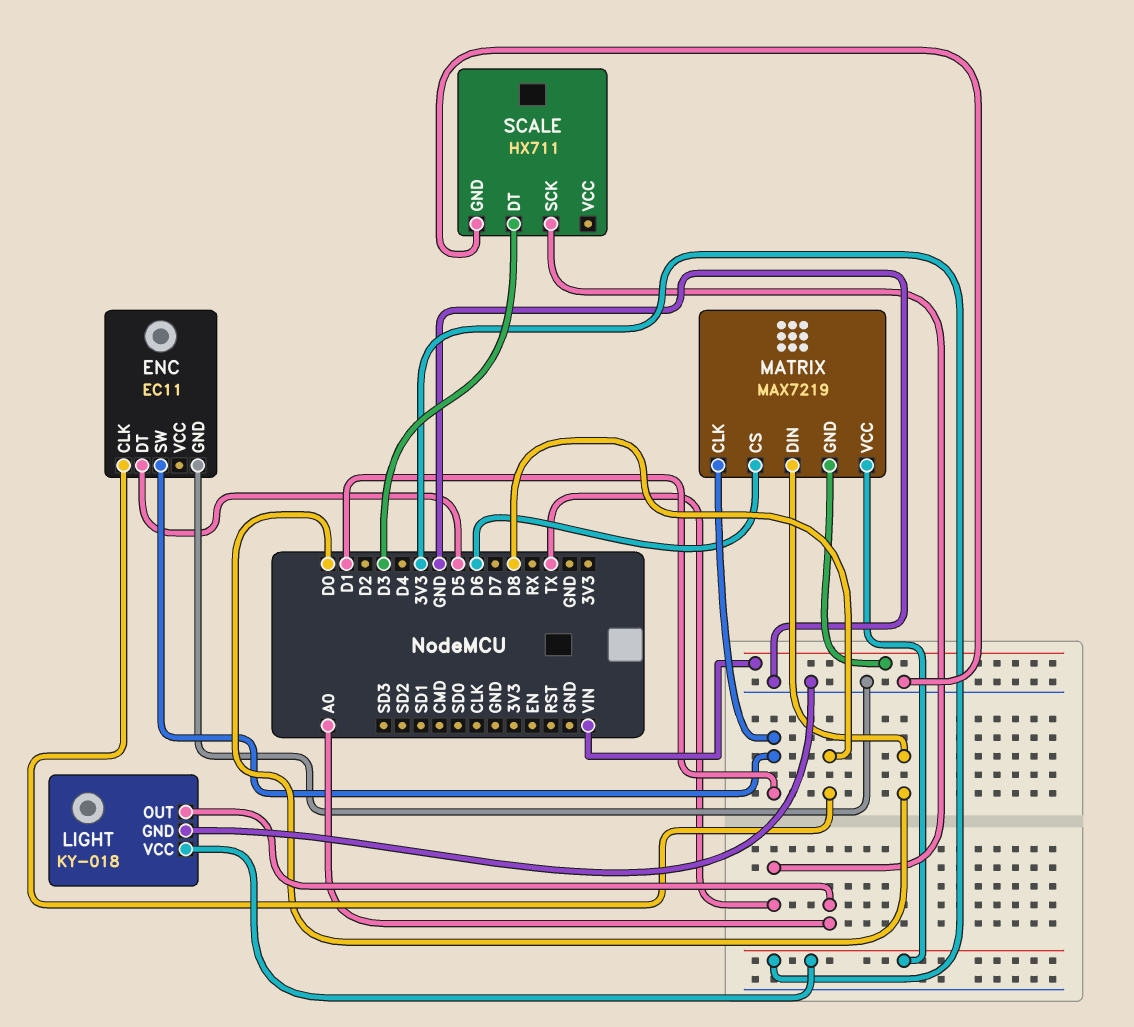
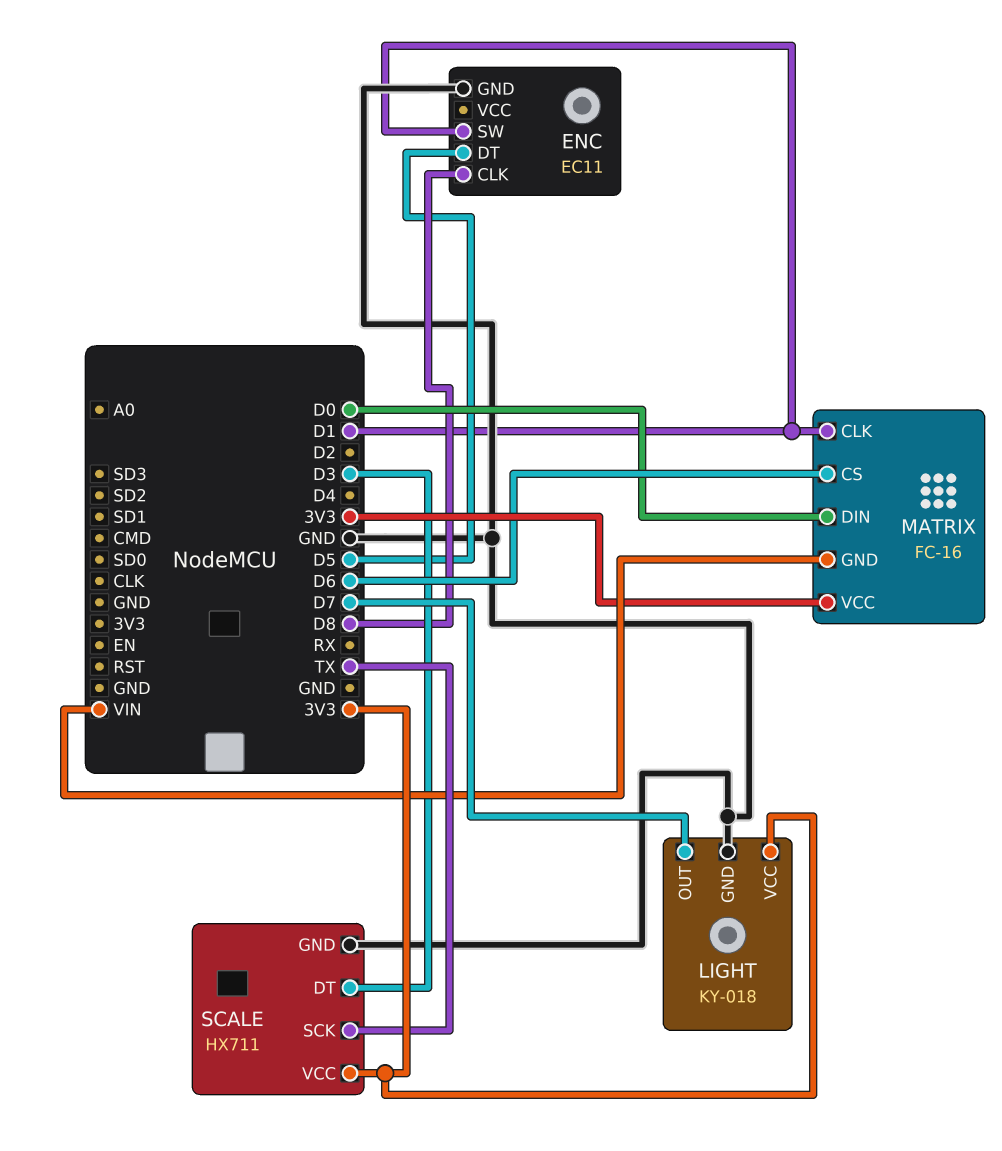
LIGHT pin OUT: A0 -> D7
MATRIX: MAX7219 -> FC-16
SCALE pin VCC: none -> 3V3

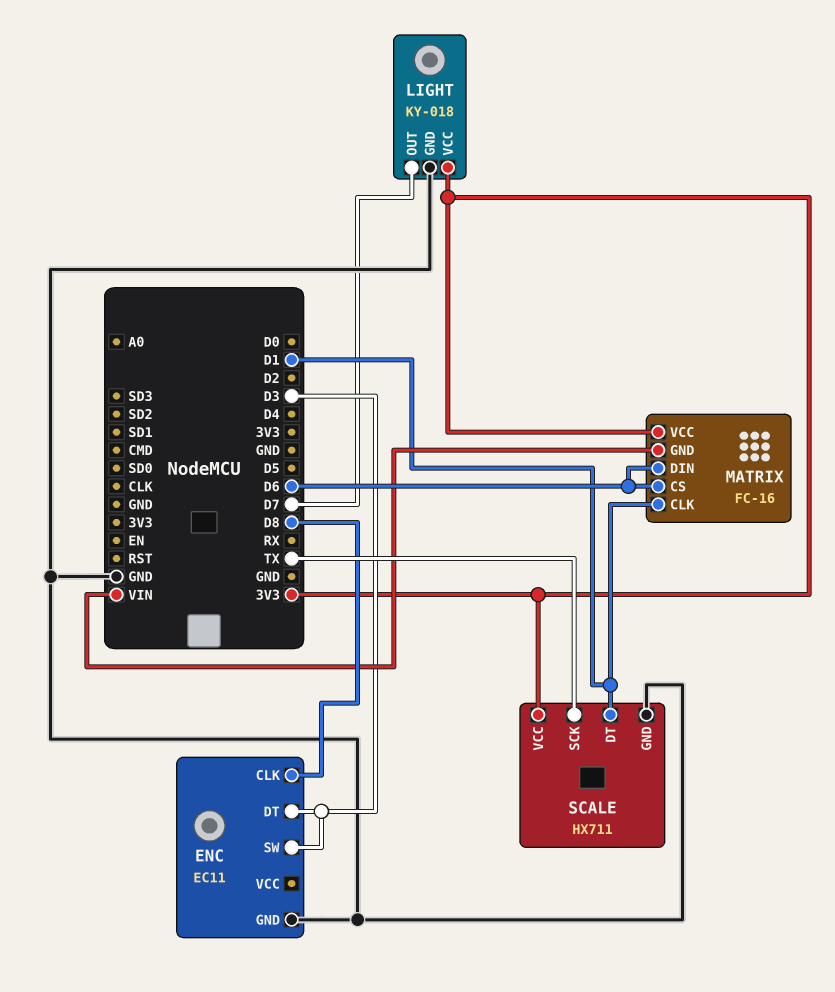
ENC pin DT: D5 -> D3
ENC pin SW: D1 -> D3
MATRIX pin DIN: D0 -> D6
SCALE pin DT: D3 -> D1

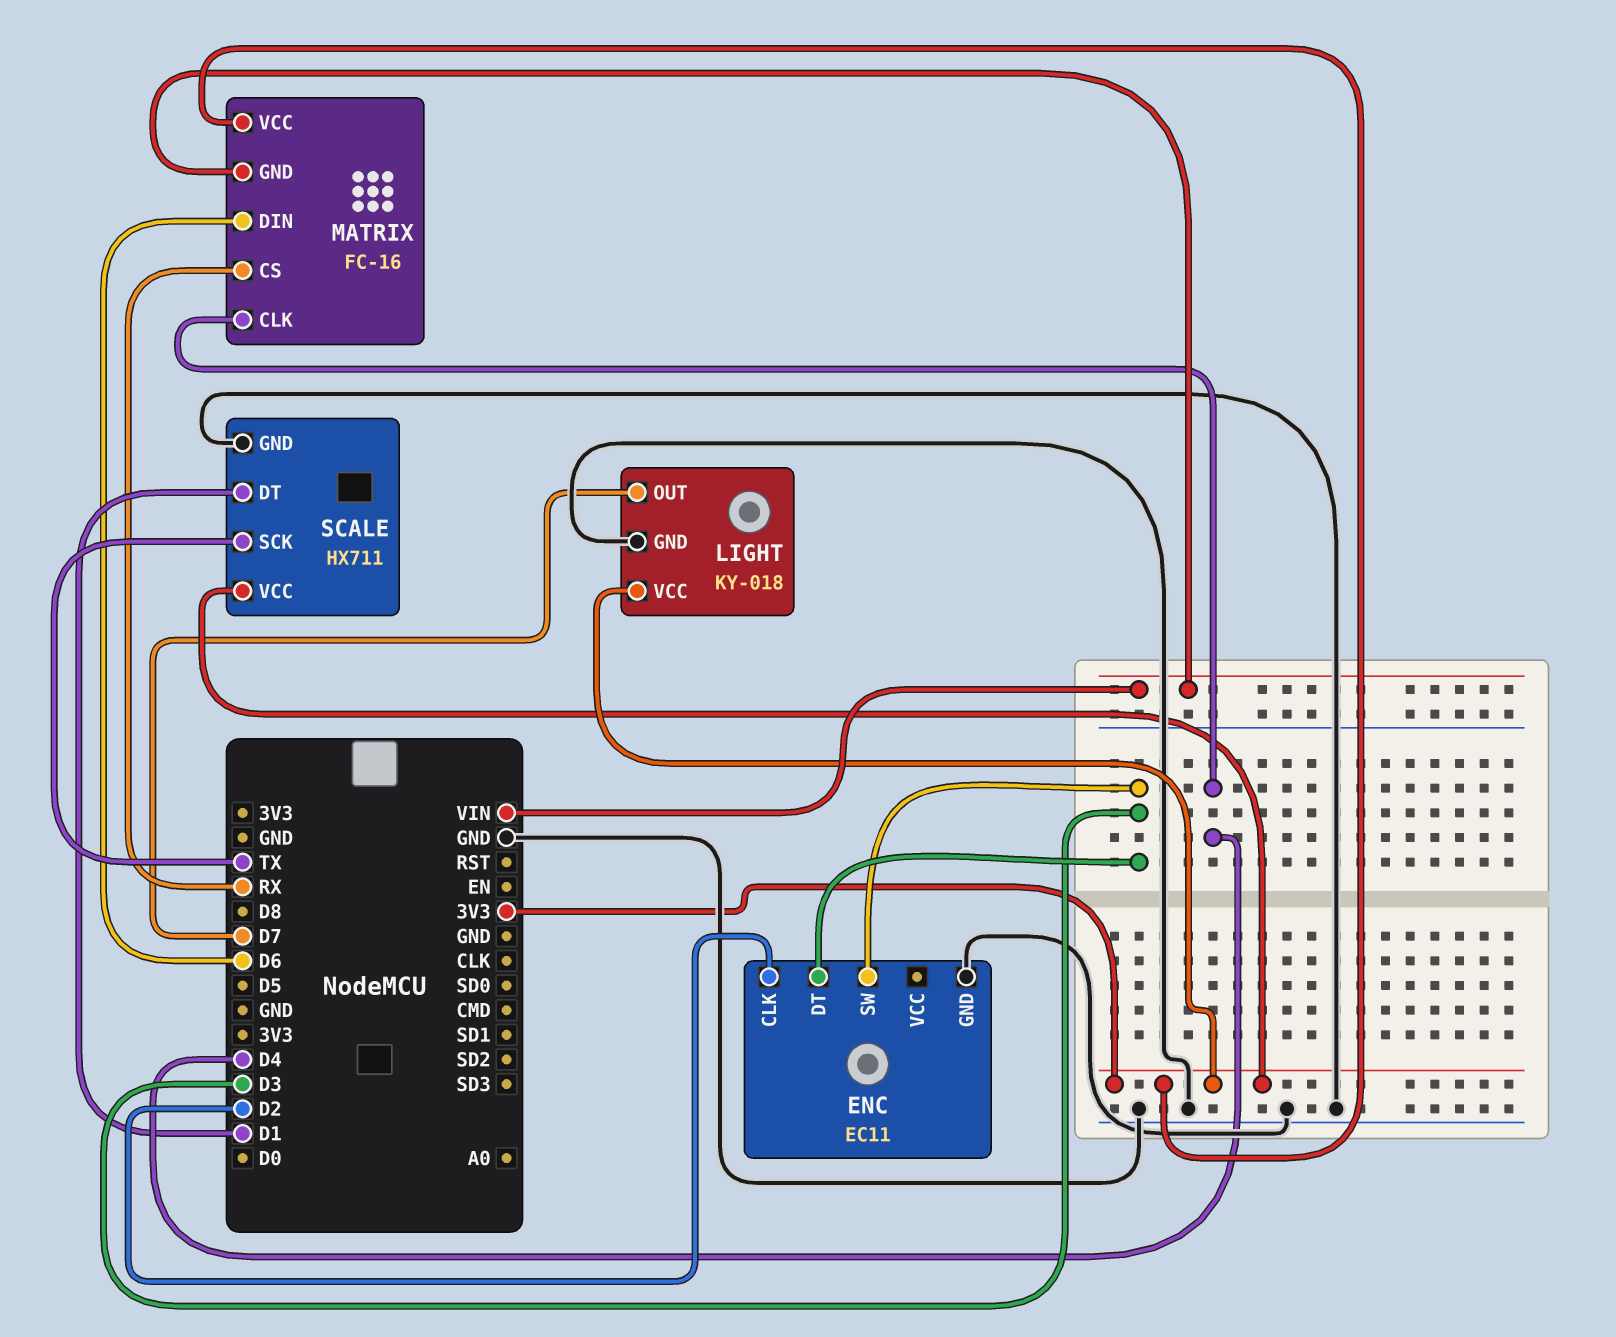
ENC pin CLK: D8 -> D2
MATRIX pin CLK: D1 -> D4
MATRIX pin CS: D6 -> RX

